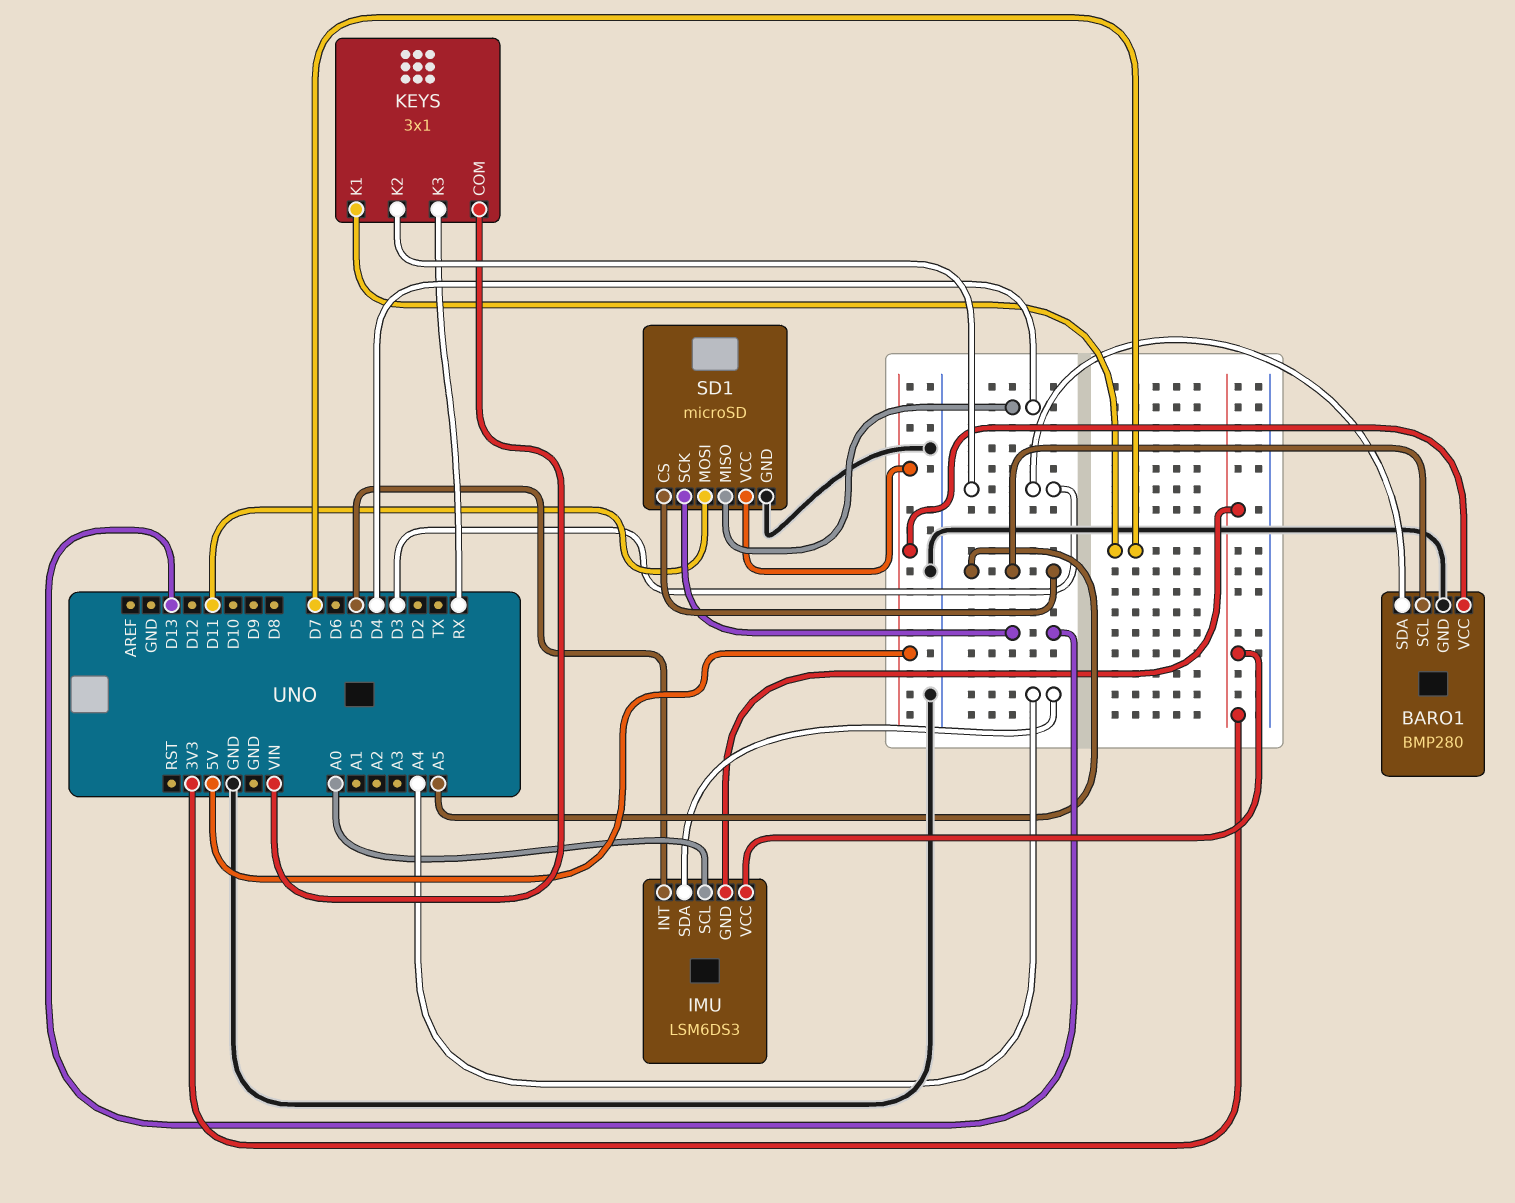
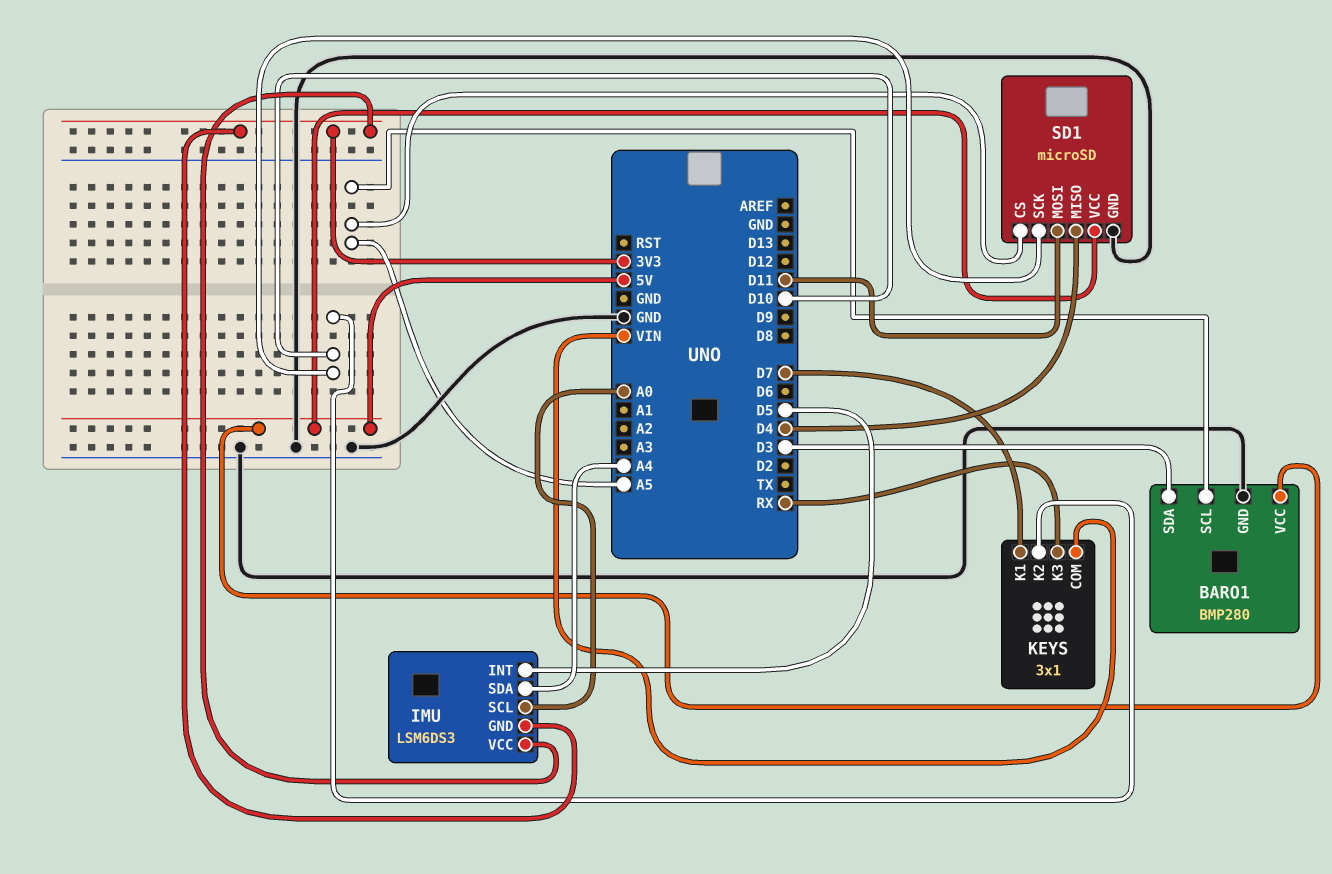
KEYS pin K2: D3 -> D10
SD1 pin SCK: D13 -> D10

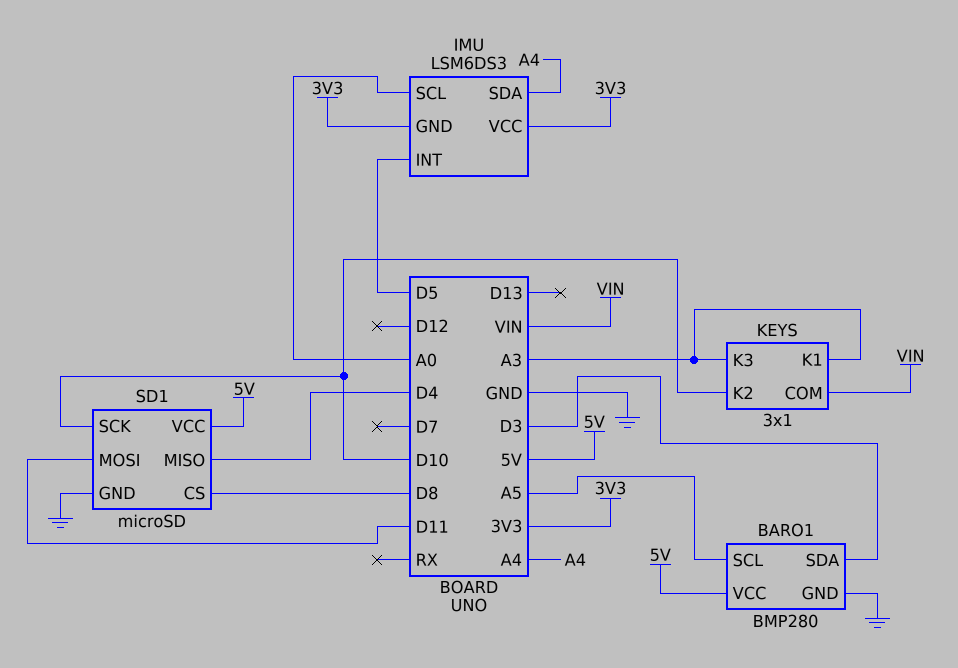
KEYS pin K1: D7 -> A3
KEYS pin K3: RX -> A3
SD1 pin CS: A5 -> D8

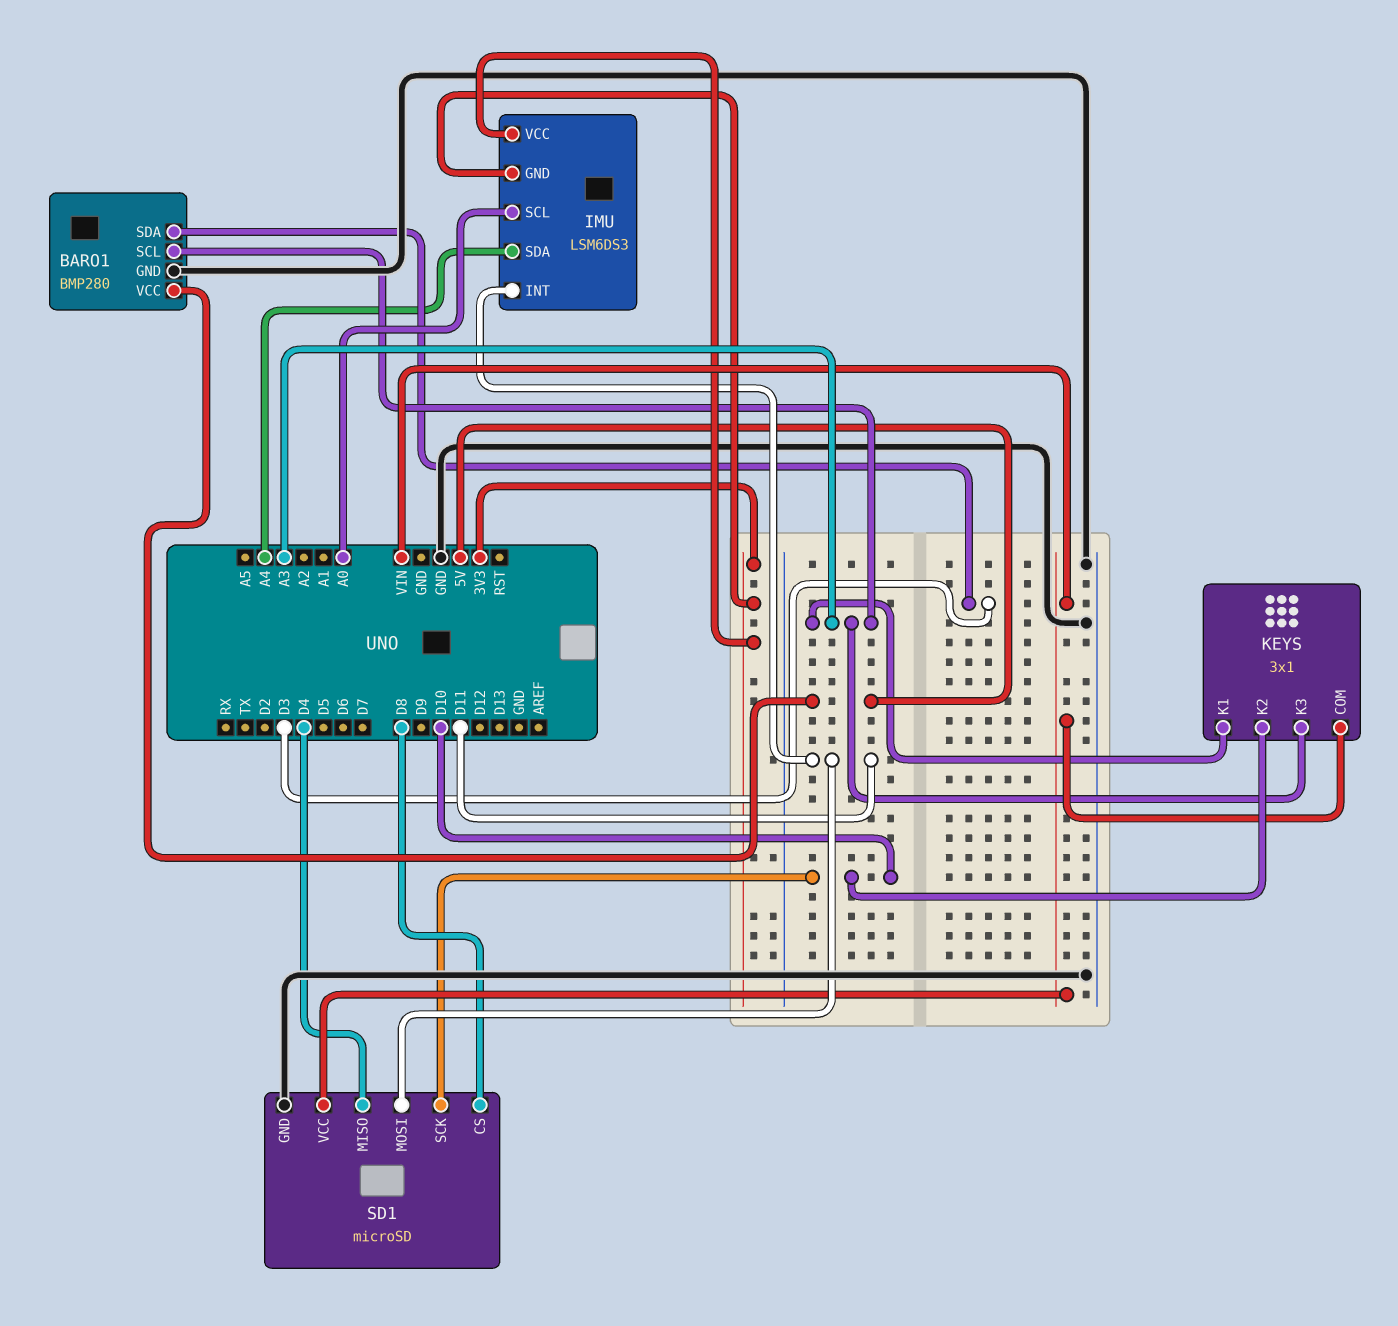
BARO1 pin SCL: A5 -> A3
IMU pin INT: D5 -> D11
SD1 pin VCC: 5V -> VIN

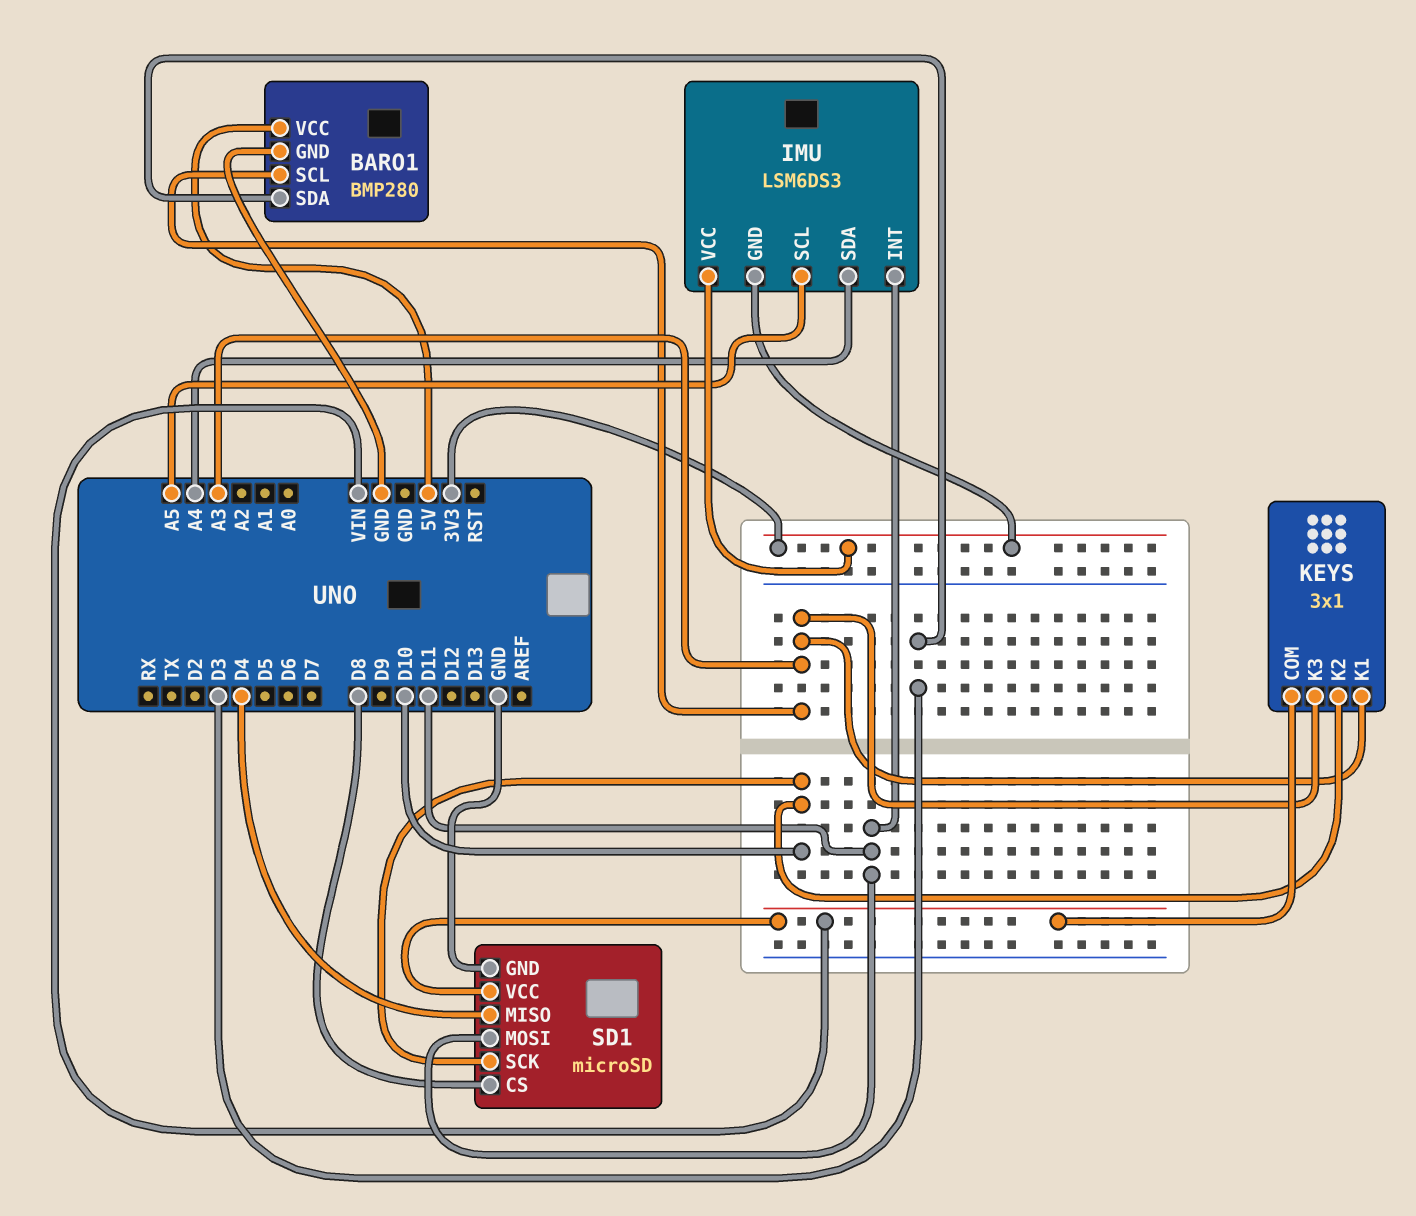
IMU pin SCL: A0 -> A5

